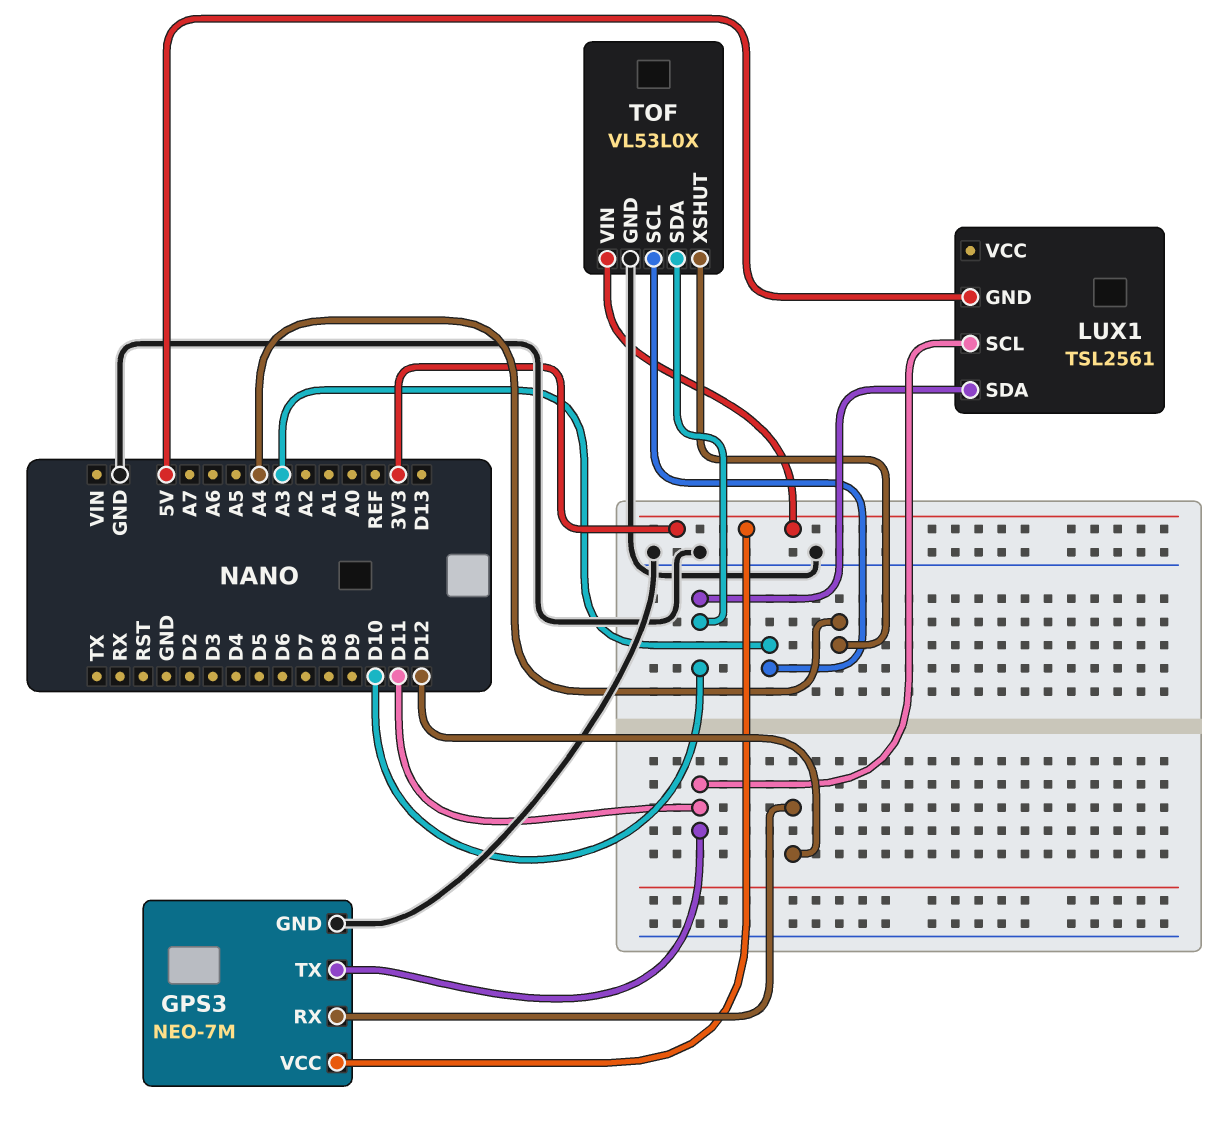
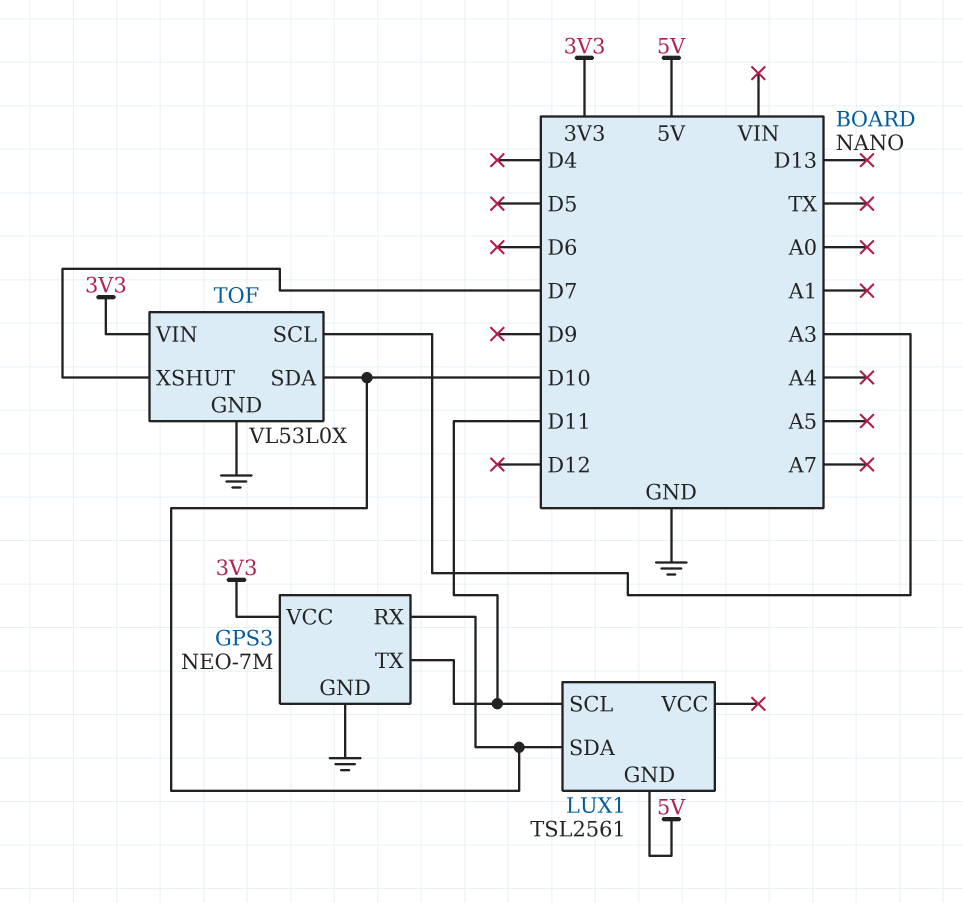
GPS3 pin RX: D12 -> D10
TOF pin XSHUT: A4 -> D7

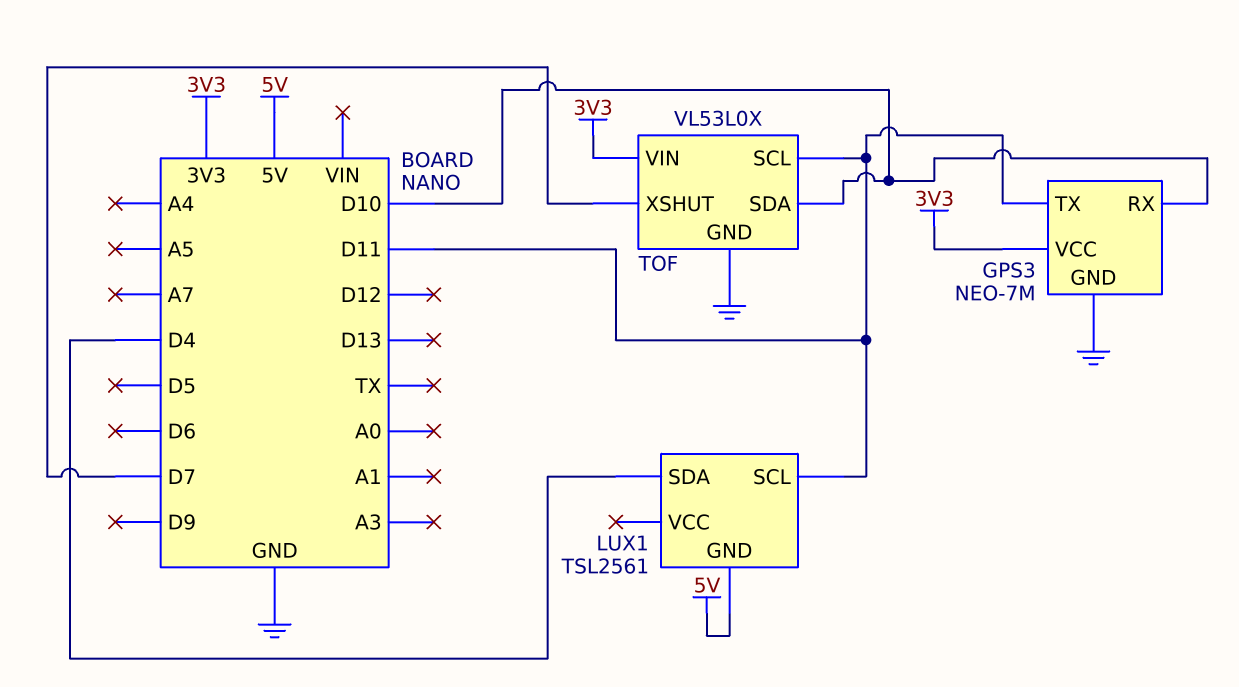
LUX1 pin SDA: D10 -> D4
TOF pin SCL: A3 -> D11

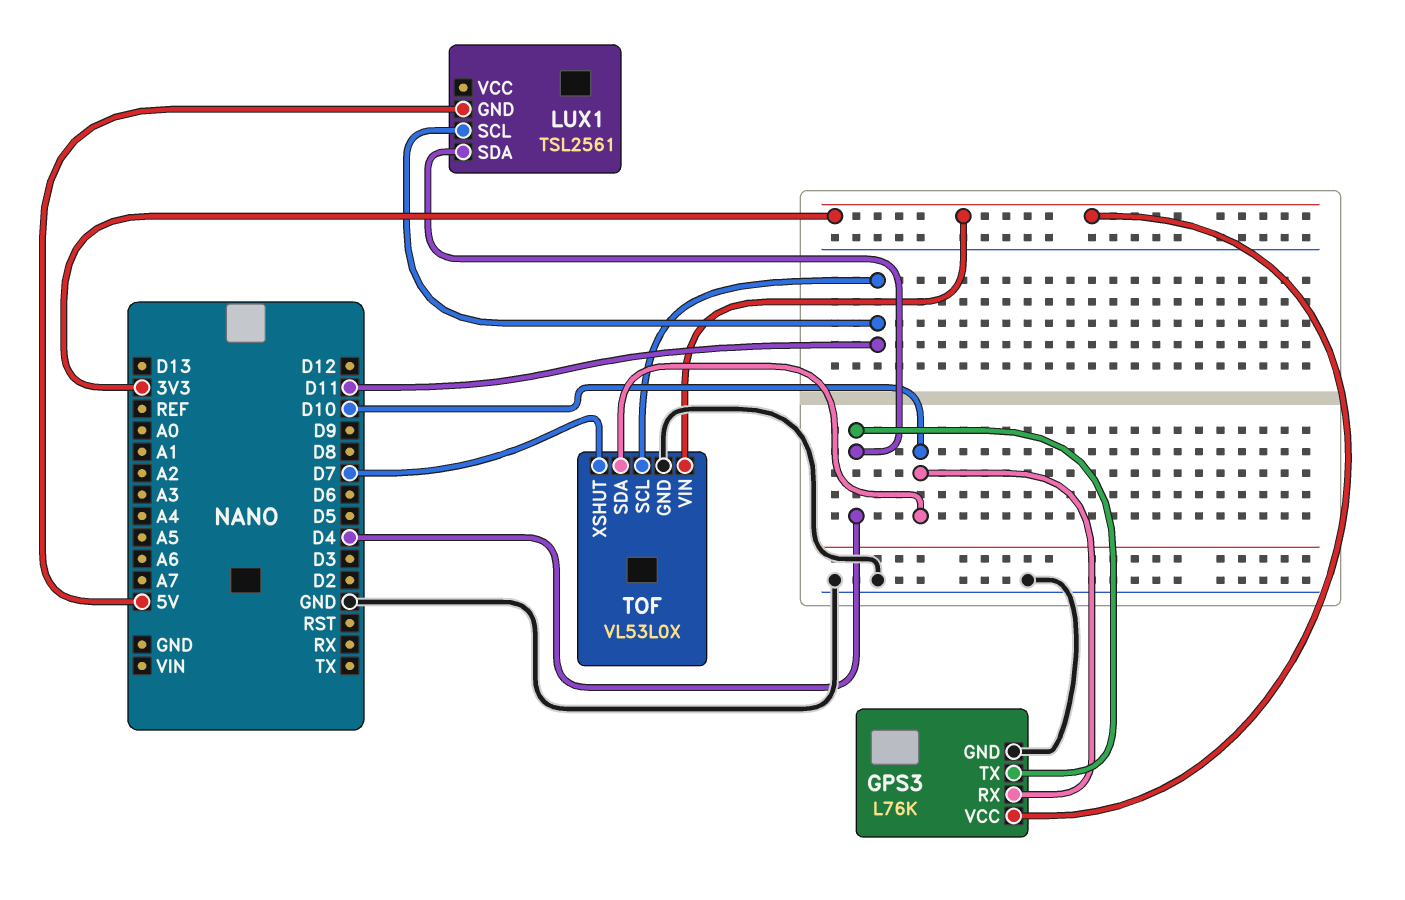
GPS3: NEO-7M -> L76K
GPS3 pin TX: D11 -> D4

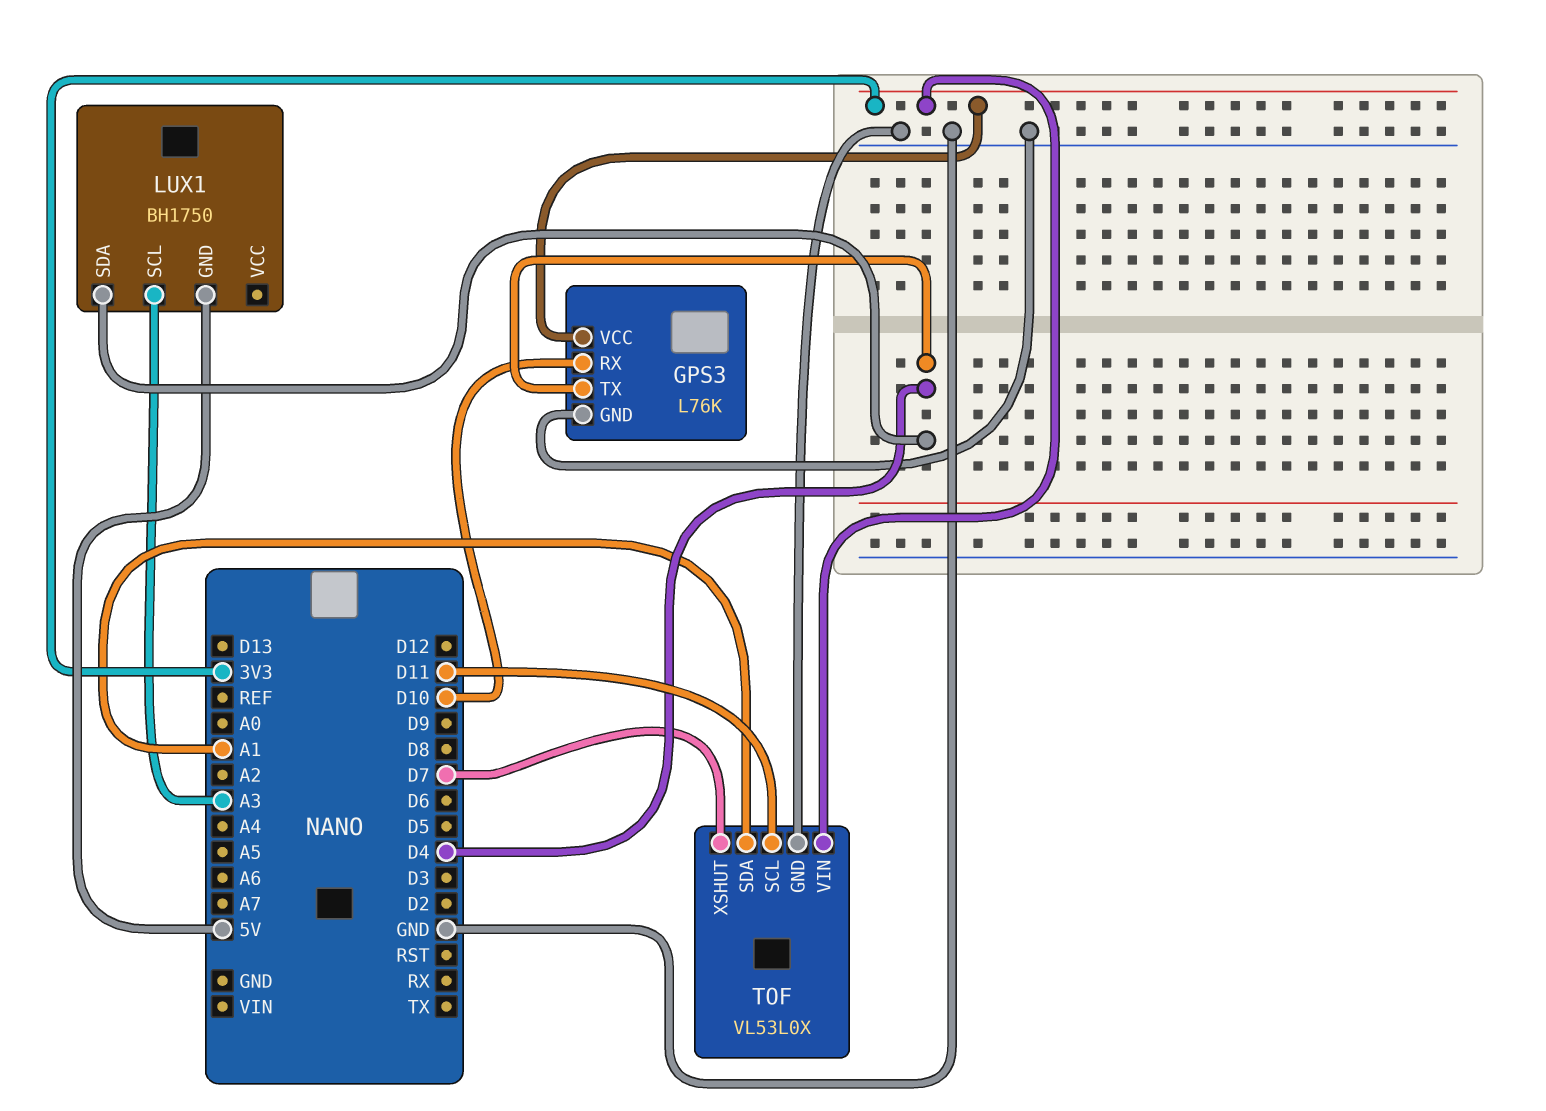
LUX1: TSL2561 -> BH1750
LUX1 pin SCL: D11 -> A3
TOF pin SDA: D10 -> A1

